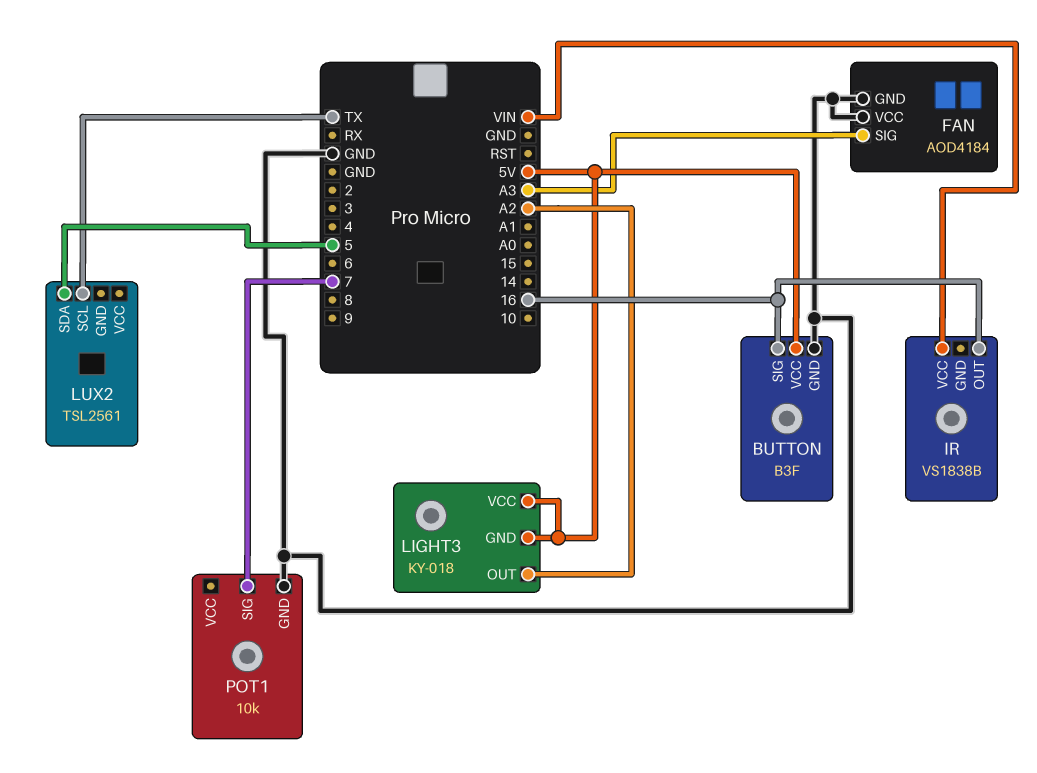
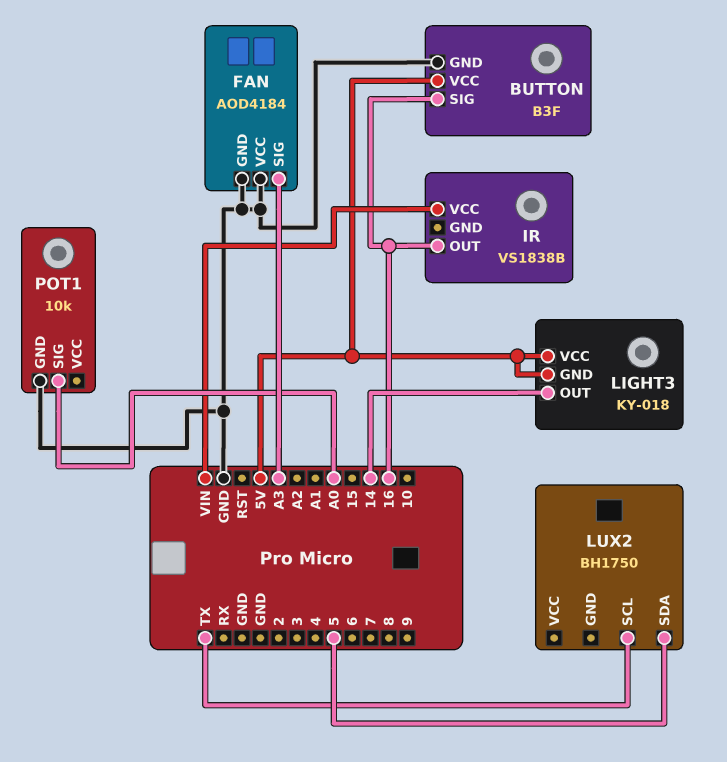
LIGHT3 pin OUT: A2 -> 14
LUX2: TSL2561 -> BH1750
POT1 pin SIG: 7 -> A0

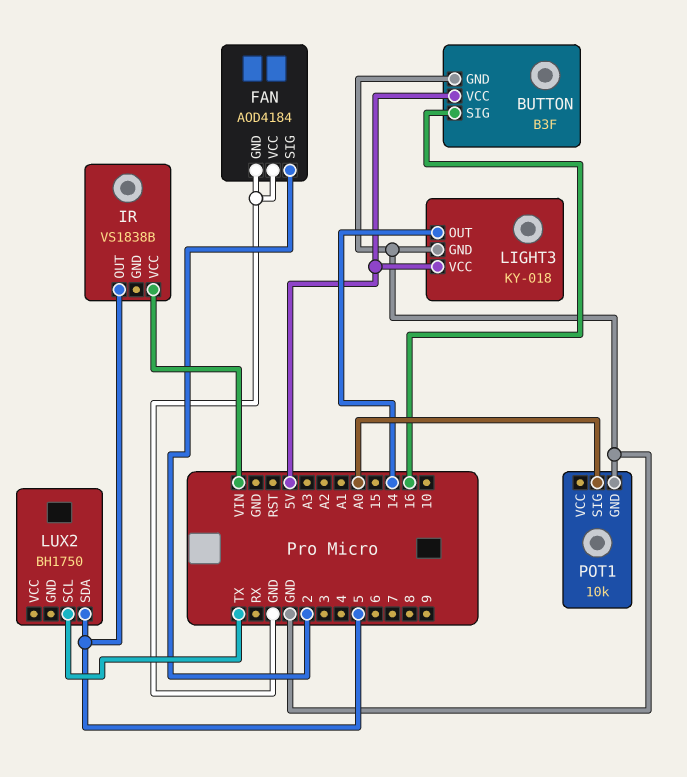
FAN pin SIG: A3 -> 2
IR pin OUT: 16 -> 5
LIGHT3 pin GND: 5V -> GND

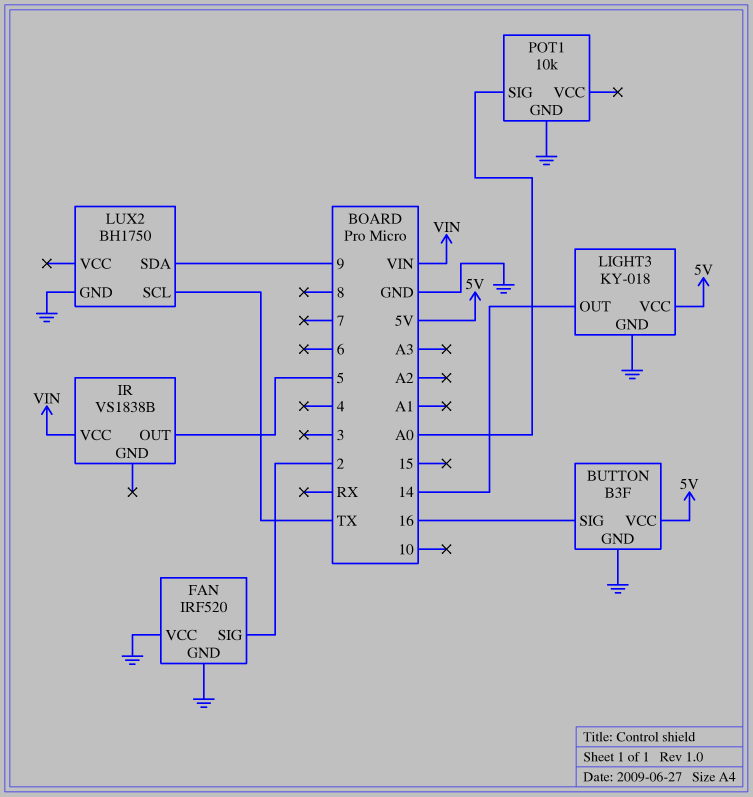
FAN: AOD4184 -> IRF520
LUX2 pin GND: none -> GND
LUX2 pin SDA: 5 -> 9

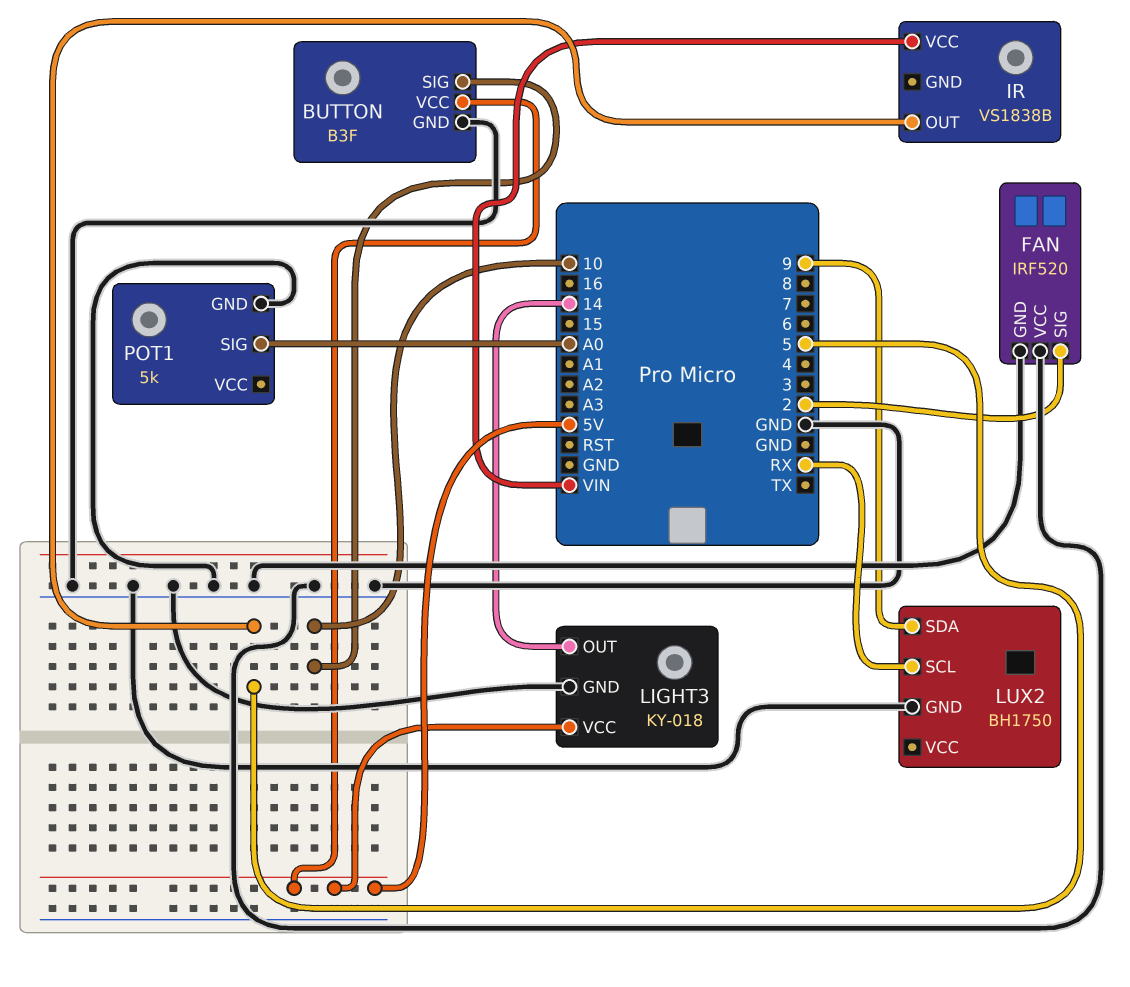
BUTTON pin SIG: 16 -> 10
LUX2 pin SCL: TX -> RX
POT1: 10k -> 5k

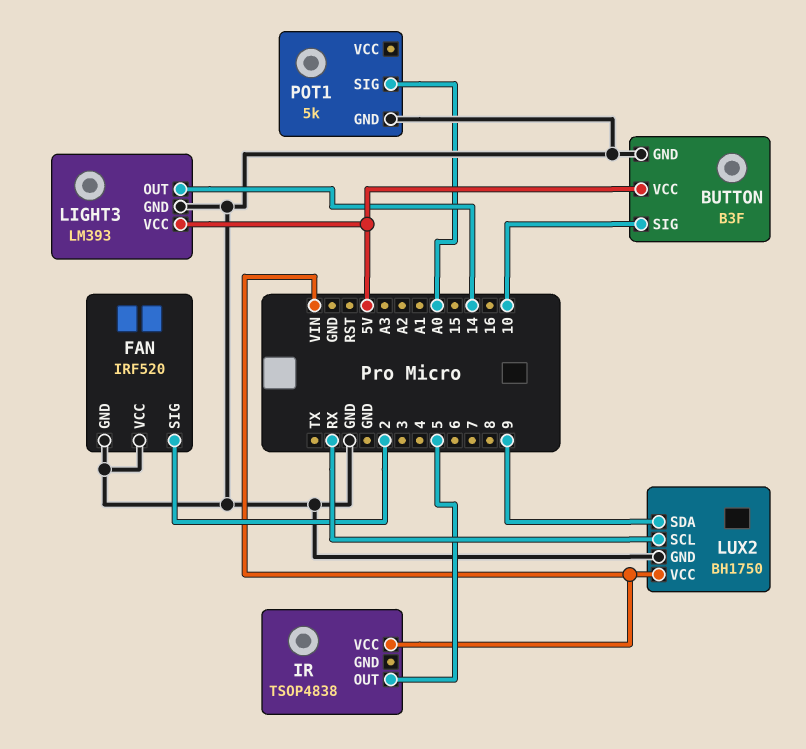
IR: VS1838B -> TSOP4838
LIGHT3: KY-018 -> LM393
LUX2 pin VCC: none -> VIN

